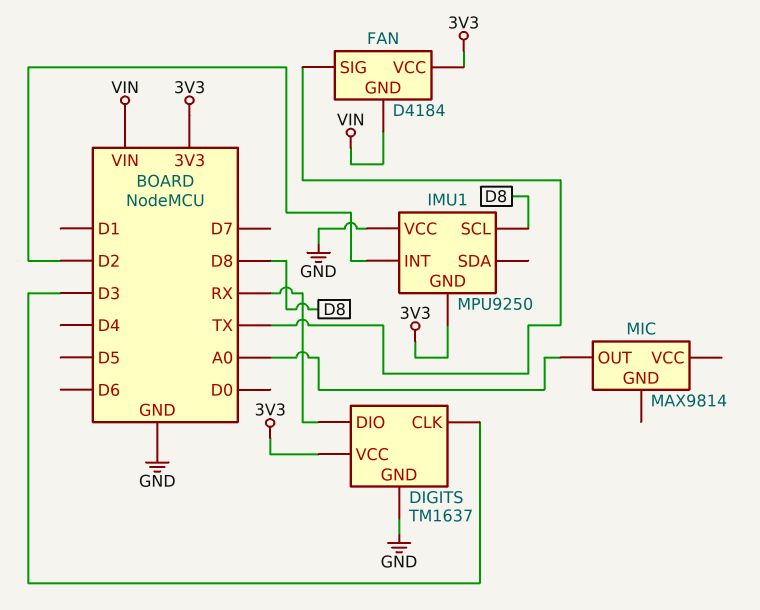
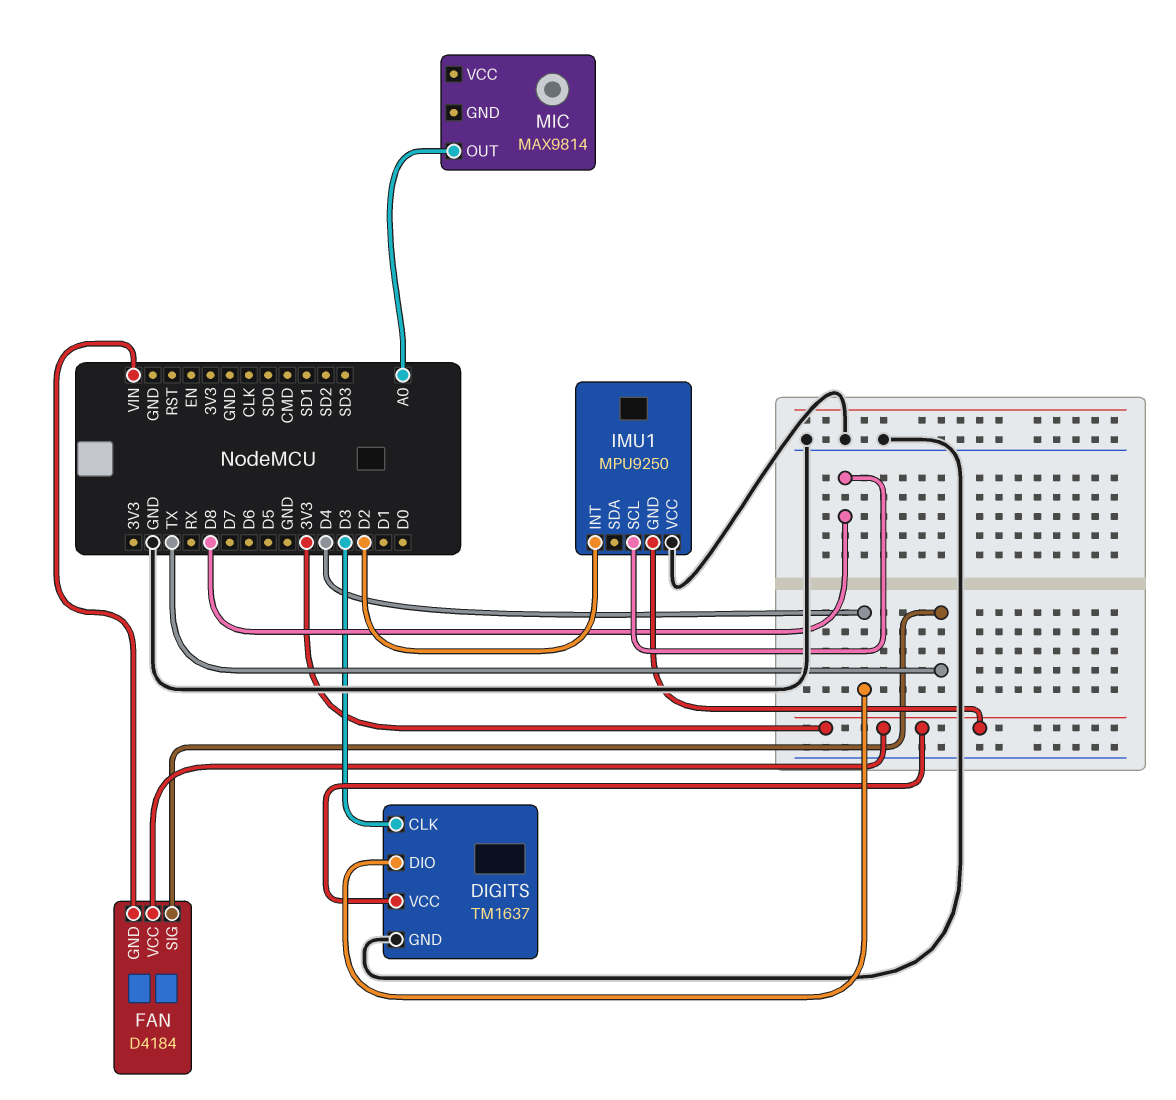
DIGITS pin DIO: RX -> D4

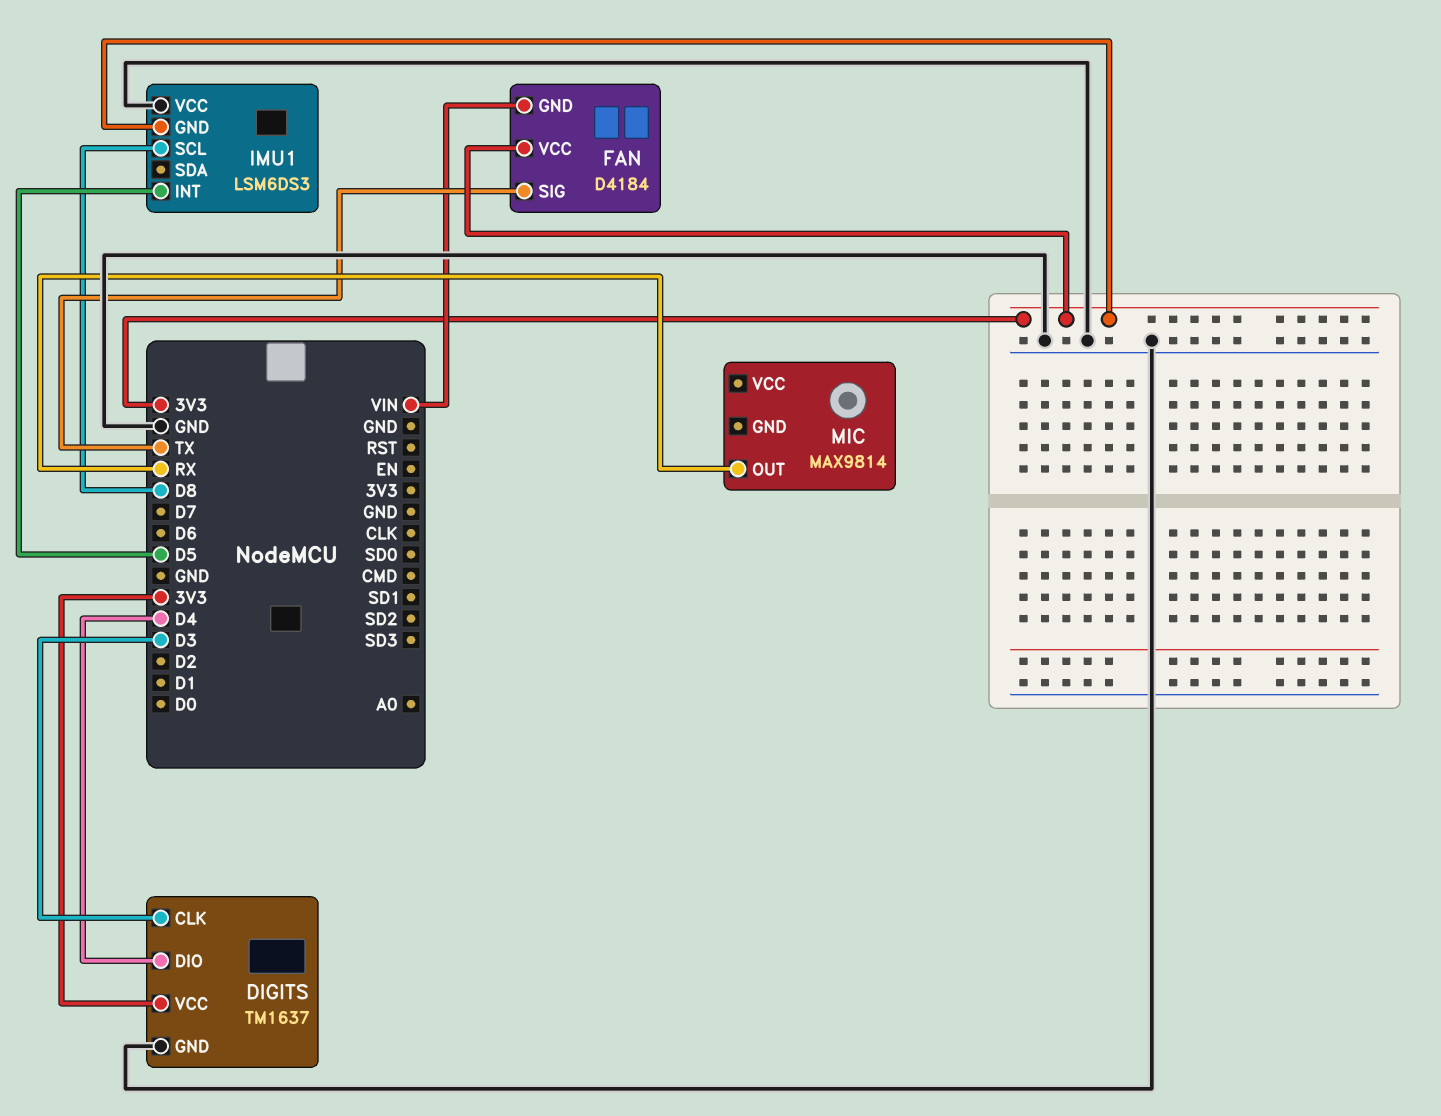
IMU1: MPU9250 -> LSM6DS3
IMU1 pin INT: D2 -> D5
MIC pin OUT: A0 -> RX

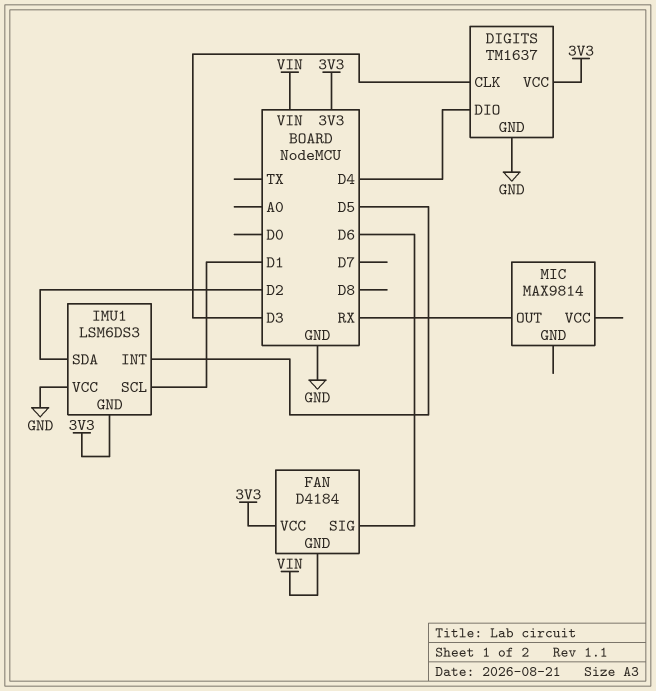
FAN pin SIG: TX -> D6
IMU1 pin SCL: D8 -> D1
IMU1 pin SDA: none -> D2

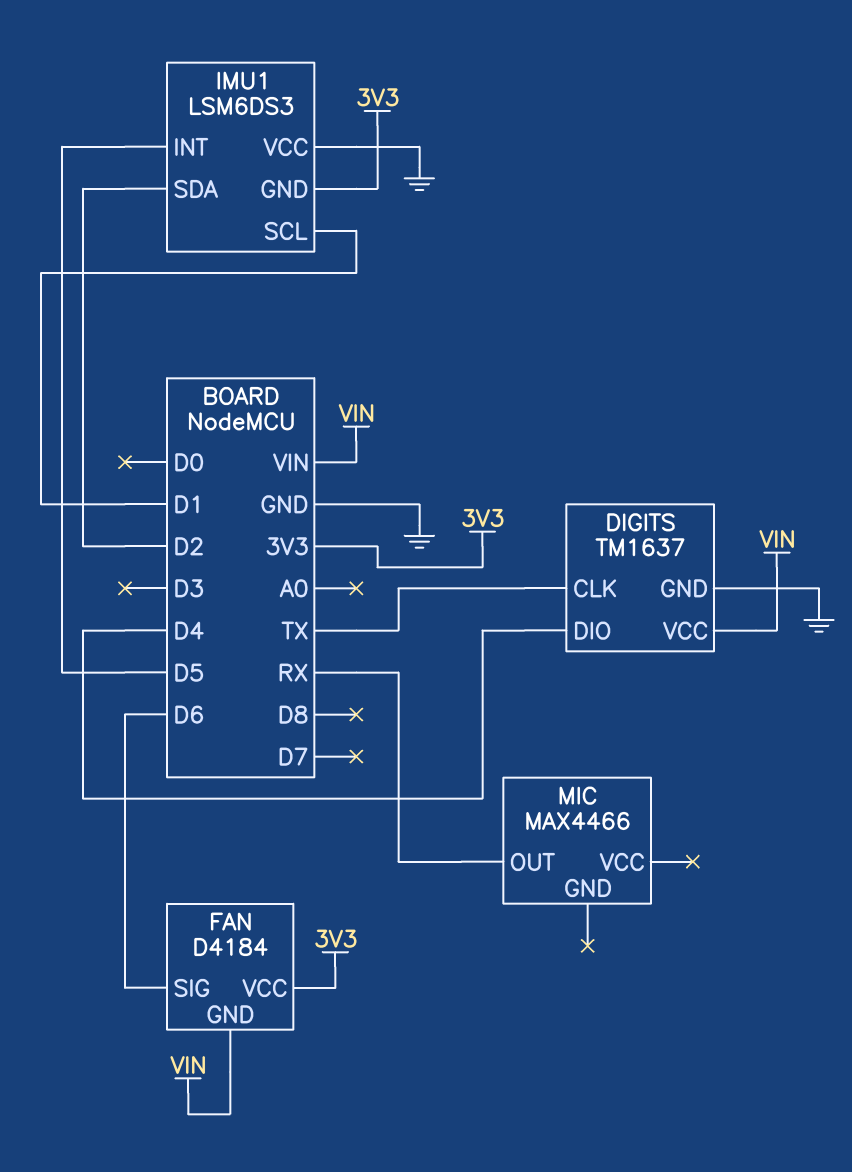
DIGITS pin CLK: D3 -> TX
DIGITS pin VCC: 3V3 -> VIN
MIC: MAX9814 -> MAX4466

